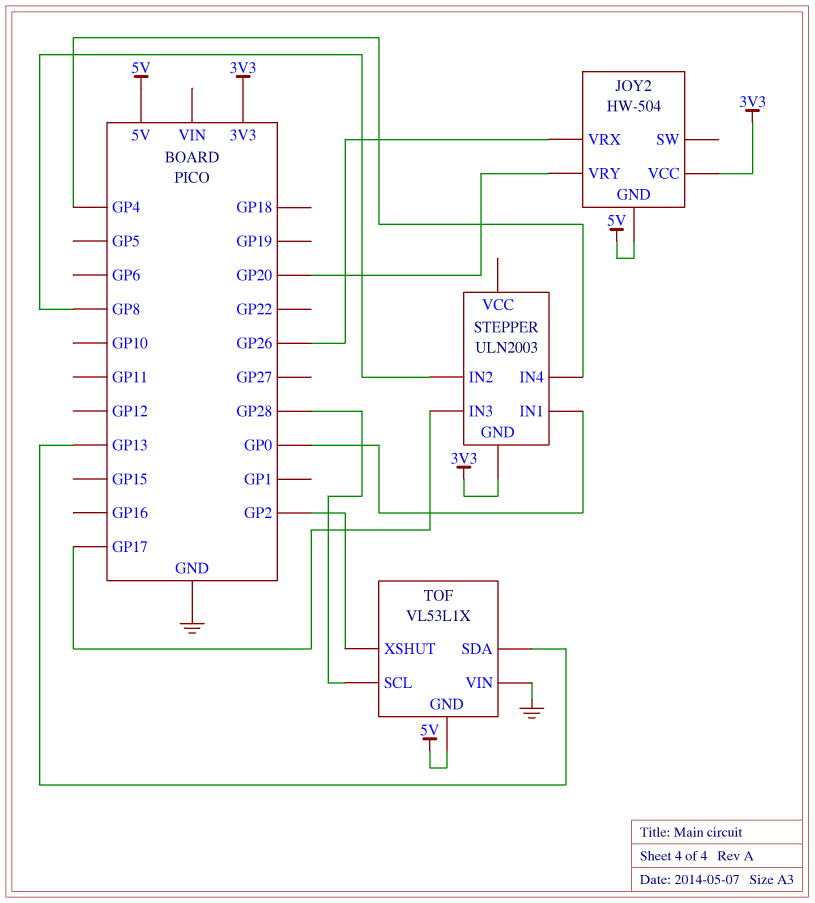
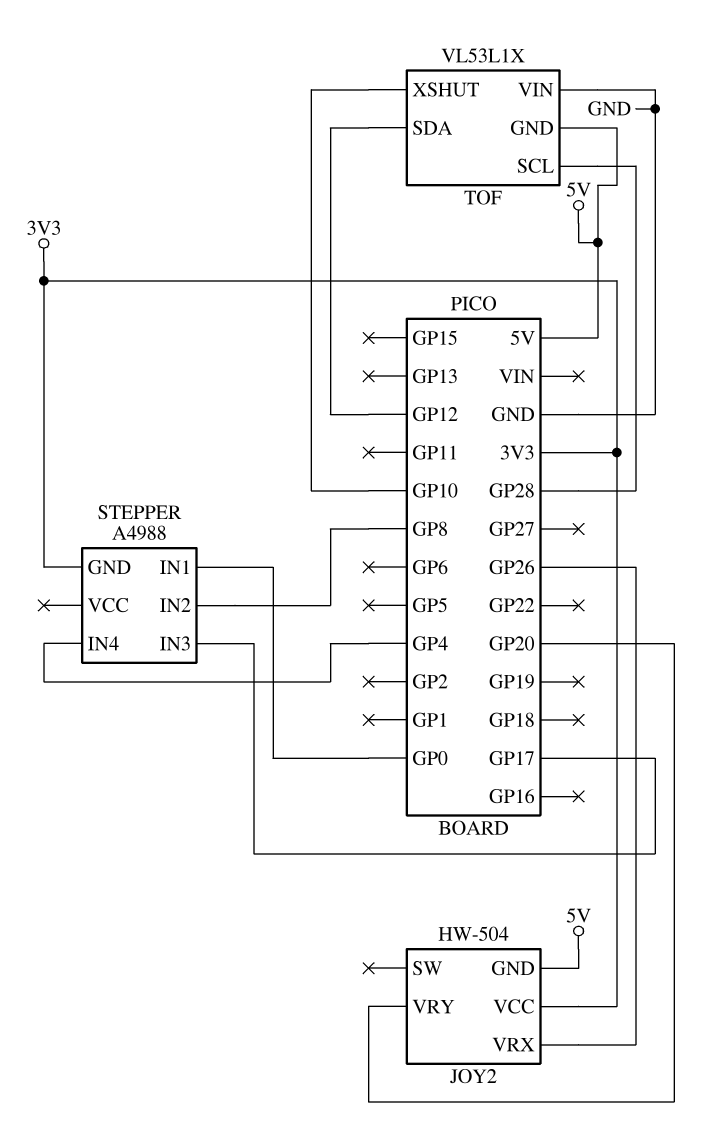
STEPPER: ULN2003 -> A4988
TOF pin SDA: GP13 -> GP12
TOF pin XSHUT: GP2 -> GP10

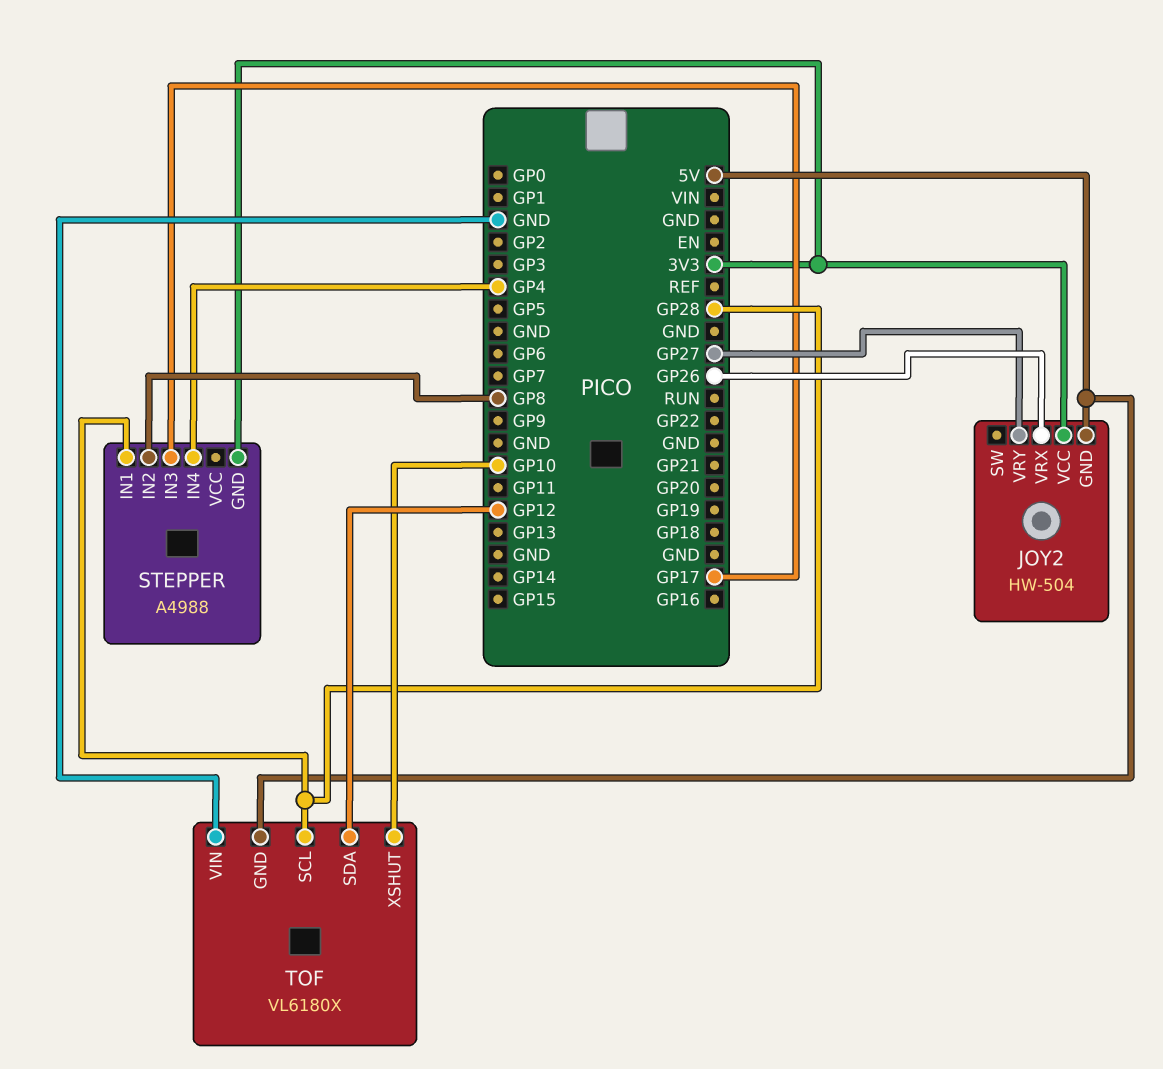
JOY2 pin VRY: GP20 -> GP27
STEPPER pin IN1: GP0 -> GP28
TOF: VL53L1X -> VL6180X

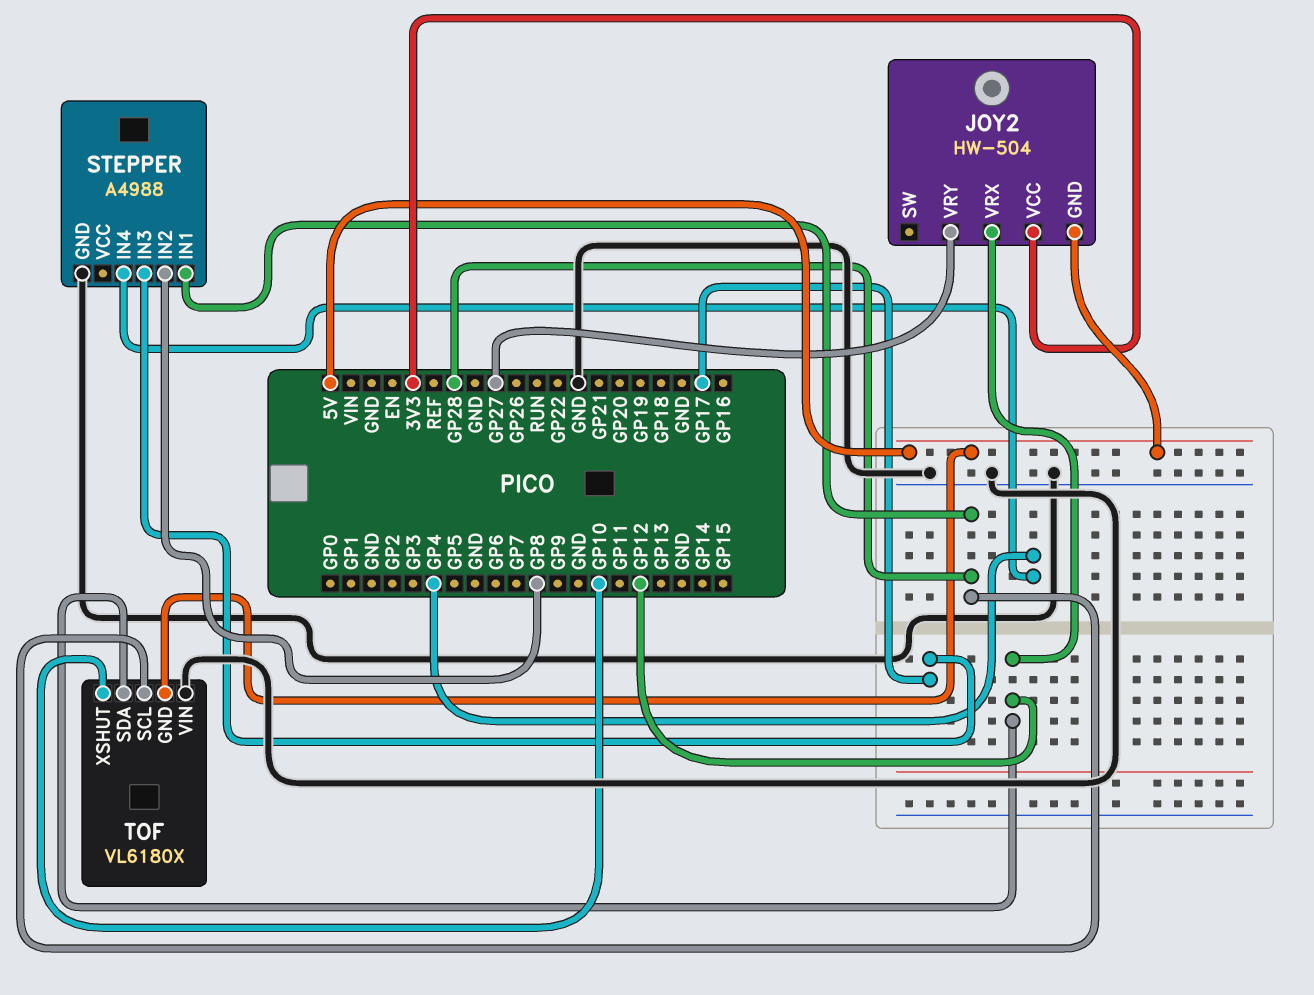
JOY2 pin VRX: GP26 -> GP12
STEPPER pin GND: 3V3 -> GND

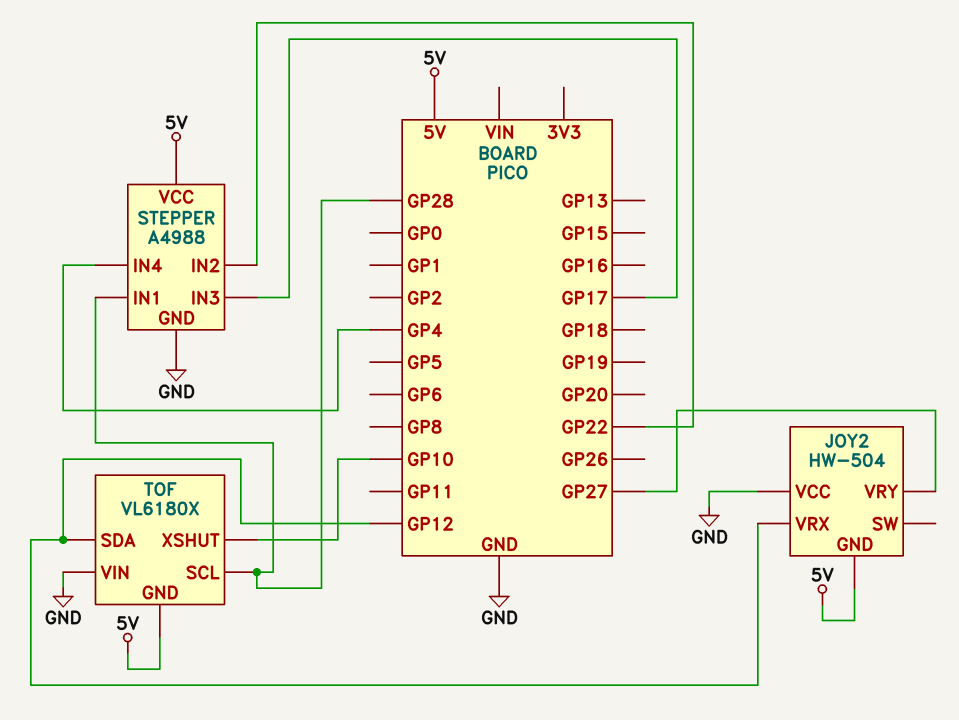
JOY2 pin VCC: 3V3 -> GND
STEPPER pin IN2: GP8 -> GP22
STEPPER pin VCC: none -> 5V

